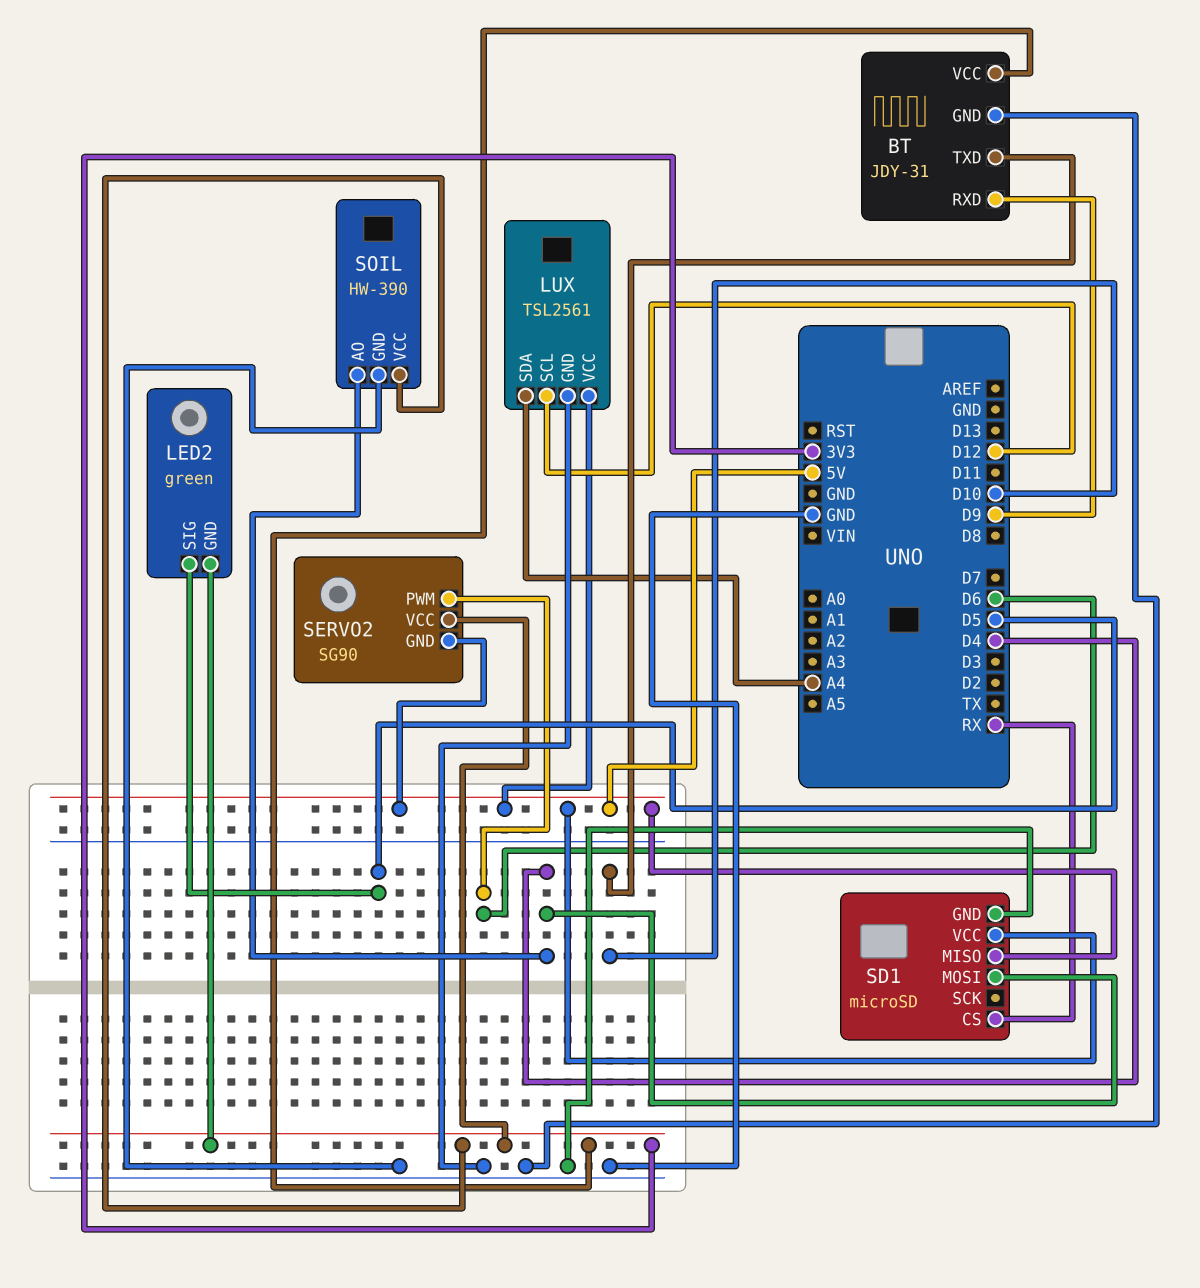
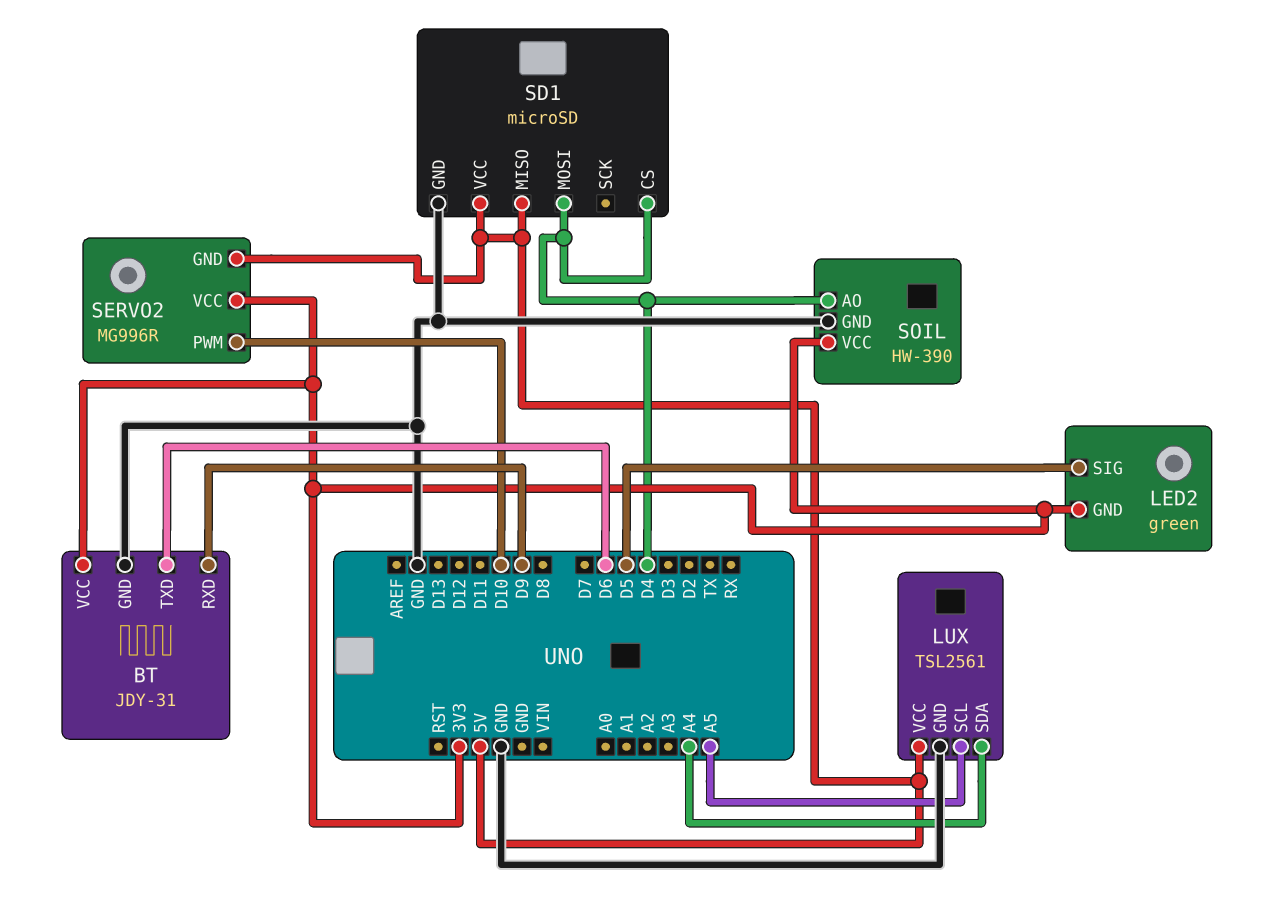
BT pin TXD: D10 -> D6
LUX pin SCL: D12 -> A5
SD1 pin CS: RX -> D4
SERVO2: SG90 -> MG996R
SERVO2 pin PWM: D6 -> D10

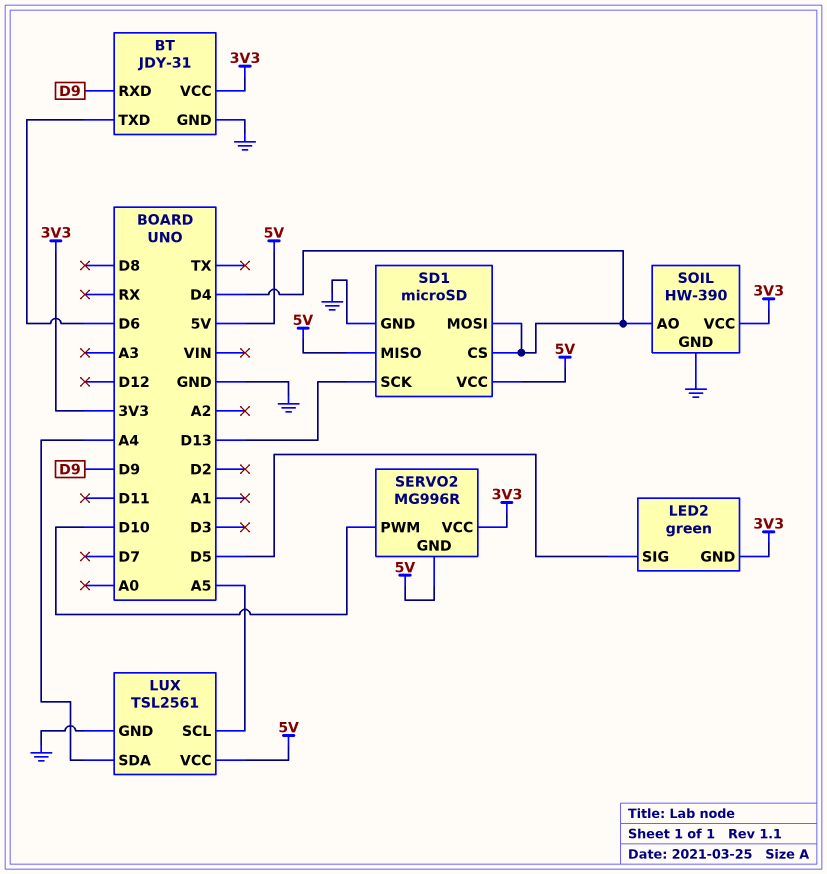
SD1 pin SCK: none -> D13

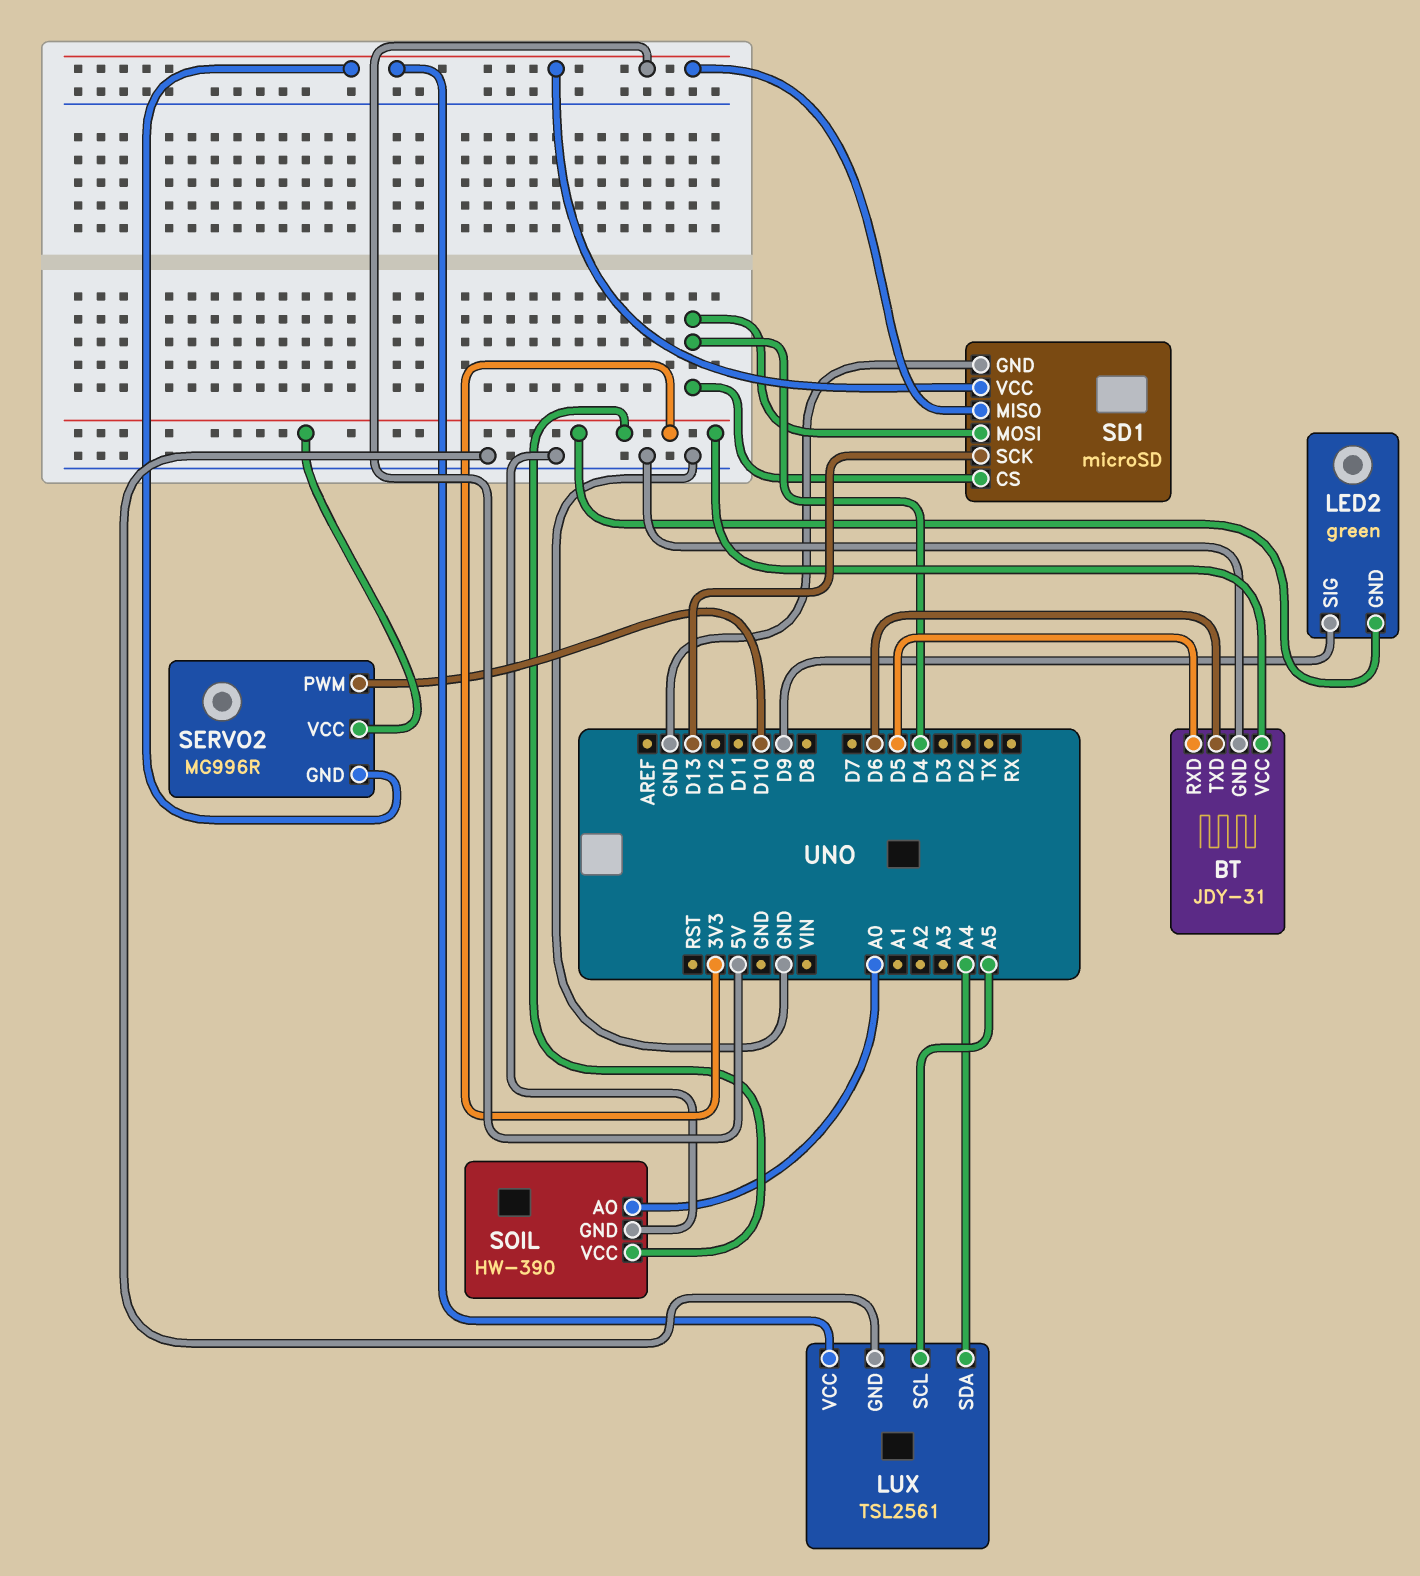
BT pin RXD: D9 -> D5
LED2 pin SIG: D5 -> D9
SOIL pin AO: D4 -> A0

